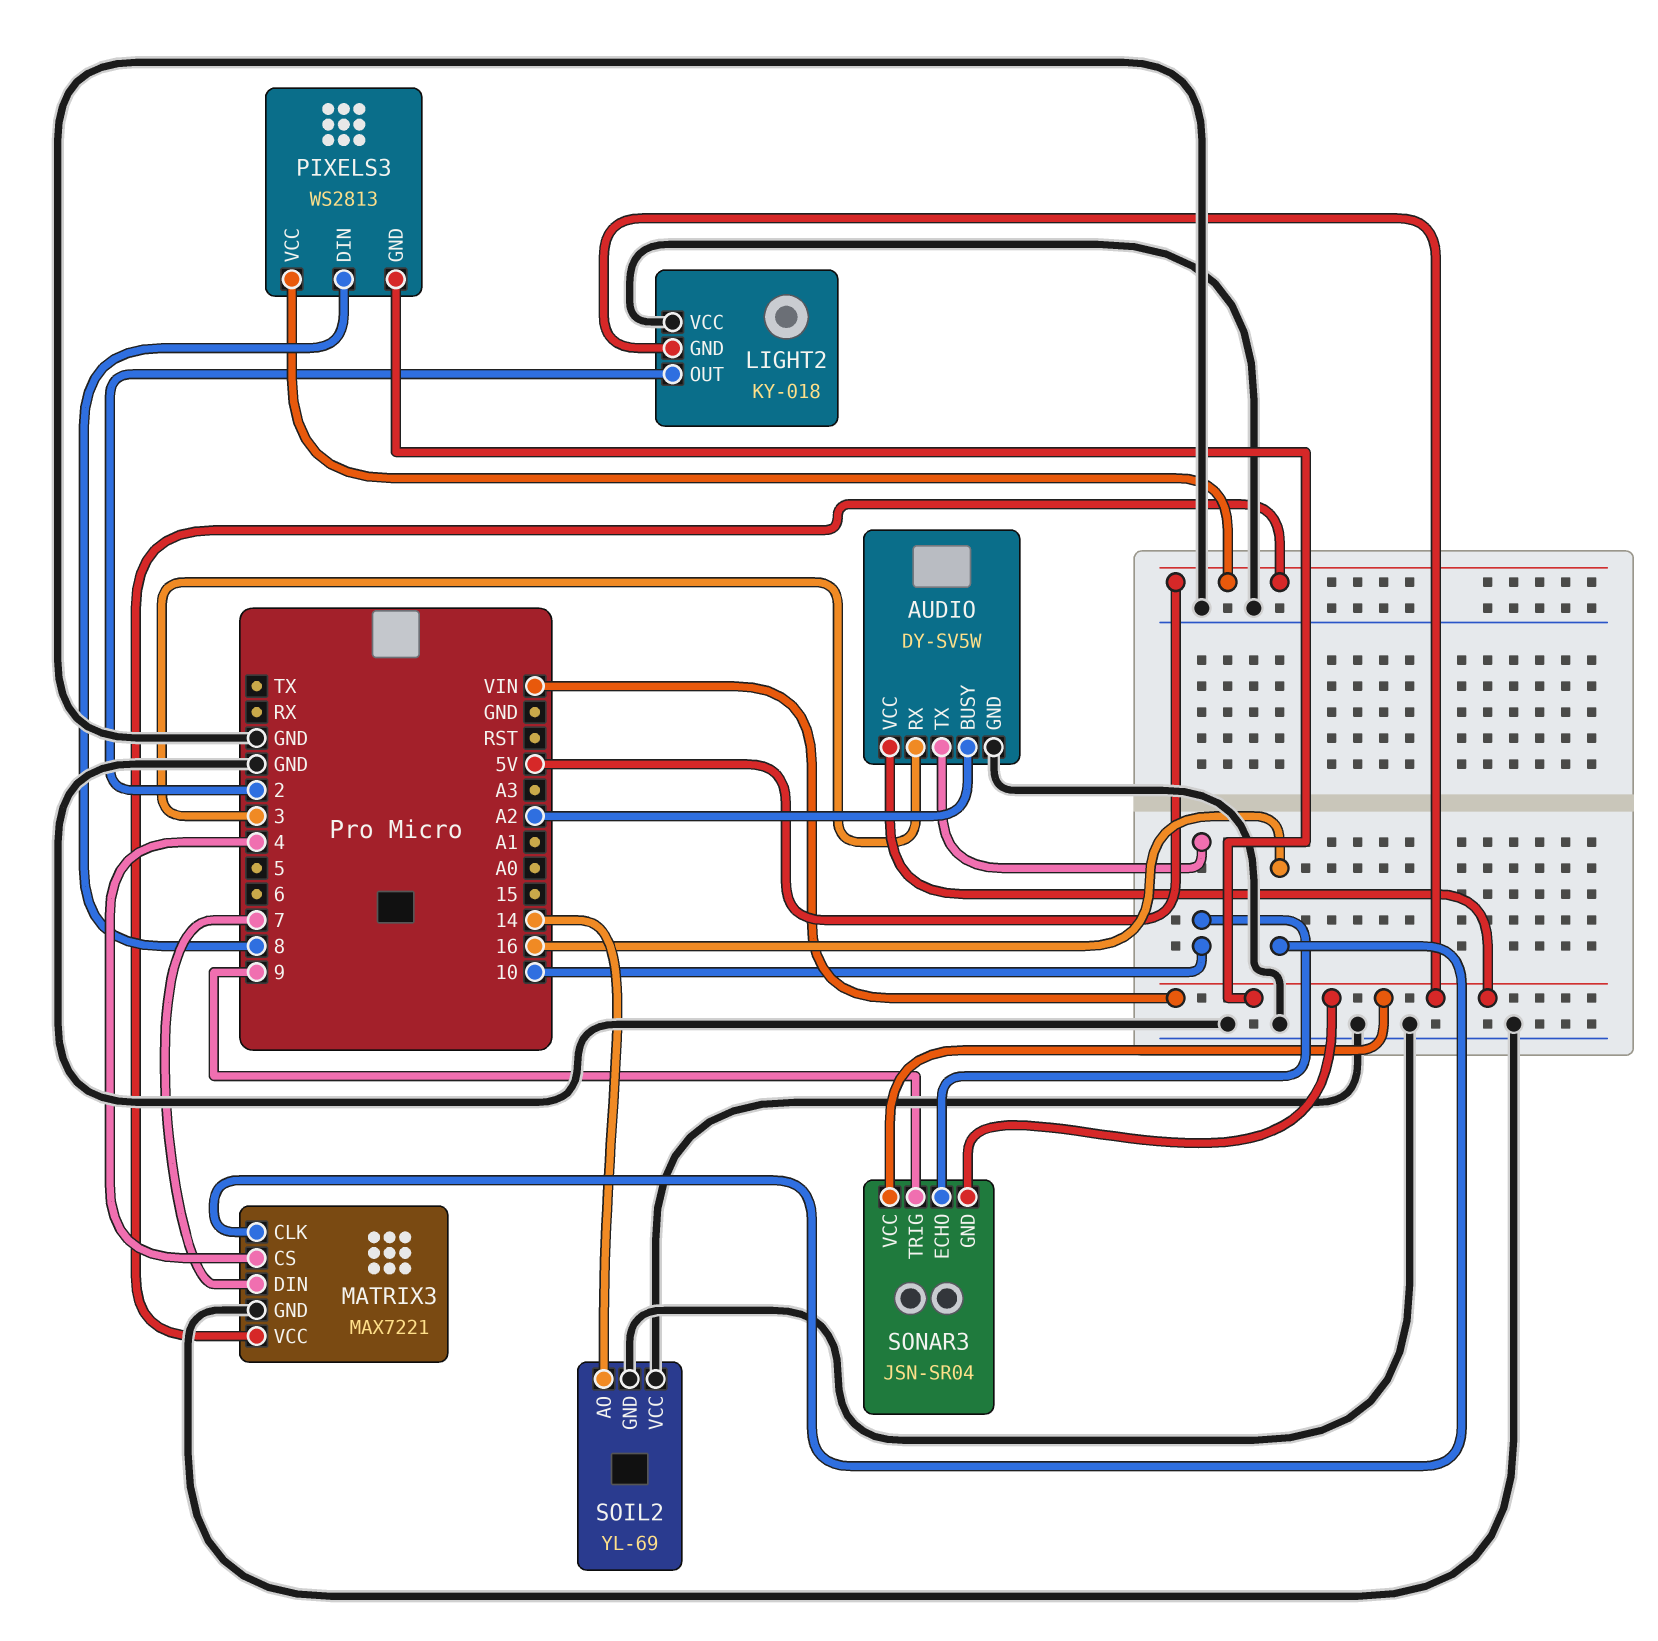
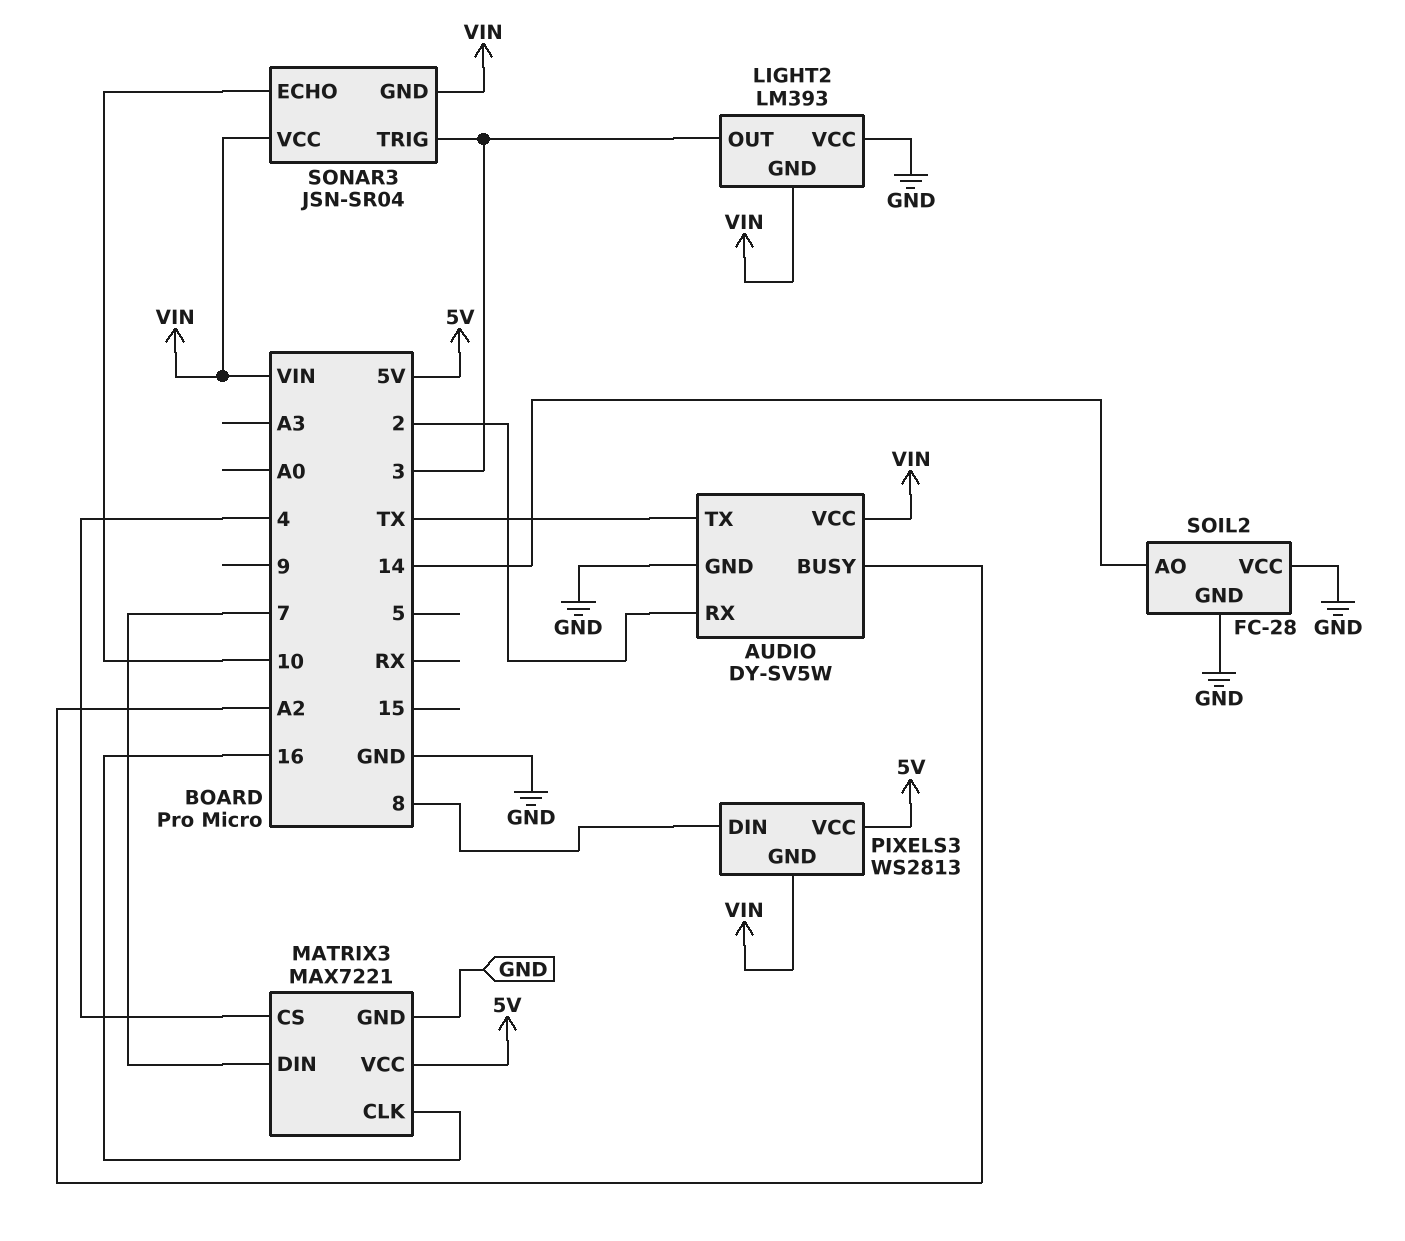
AUDIO pin RX: 3 -> 2
AUDIO pin TX: 10 -> TX
LIGHT2: KY-018 -> LM393
LIGHT2 pin OUT: 2 -> 3
SOIL2: YL-69 -> FC-28
SONAR3 pin TRIG: 9 -> 3

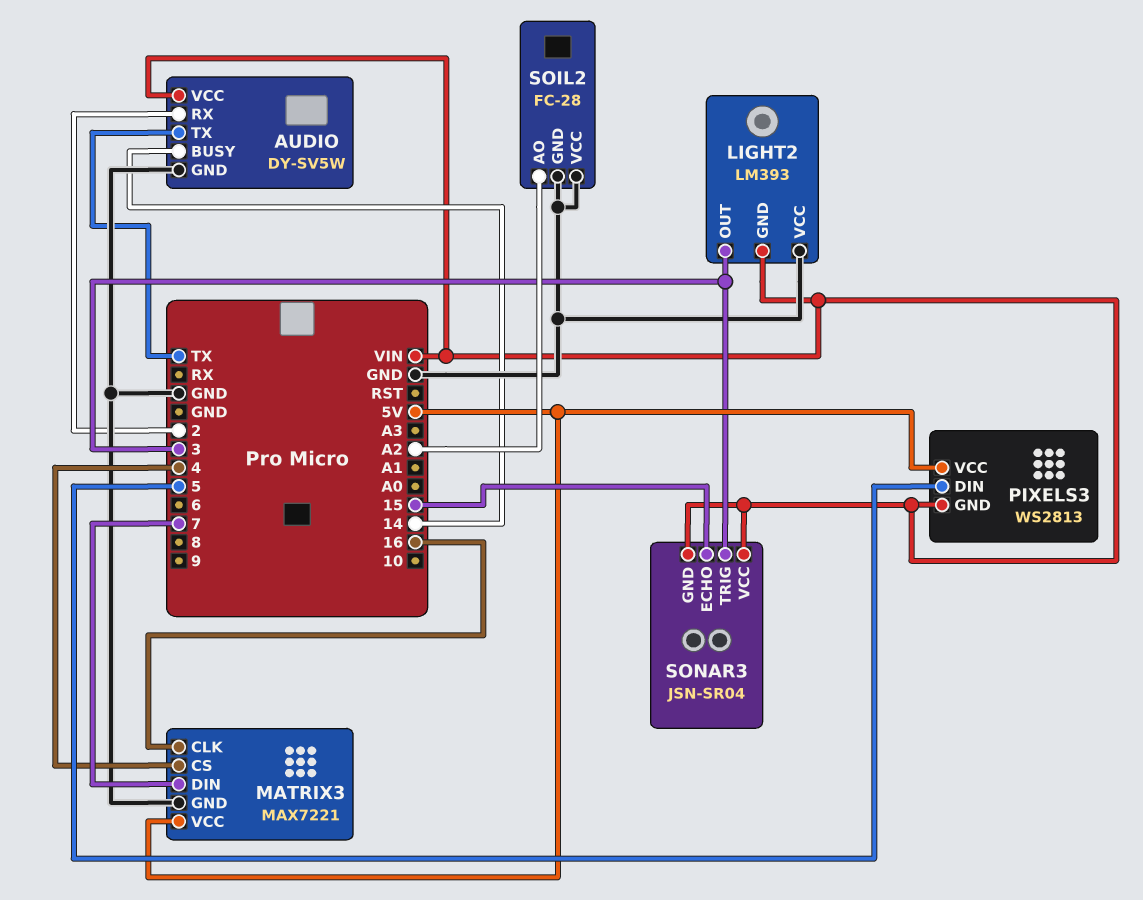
AUDIO pin BUSY: A2 -> 14
PIXELS3 pin DIN: 8 -> 5
SOIL2 pin AO: 14 -> A2
SONAR3 pin ECHO: 10 -> 15

